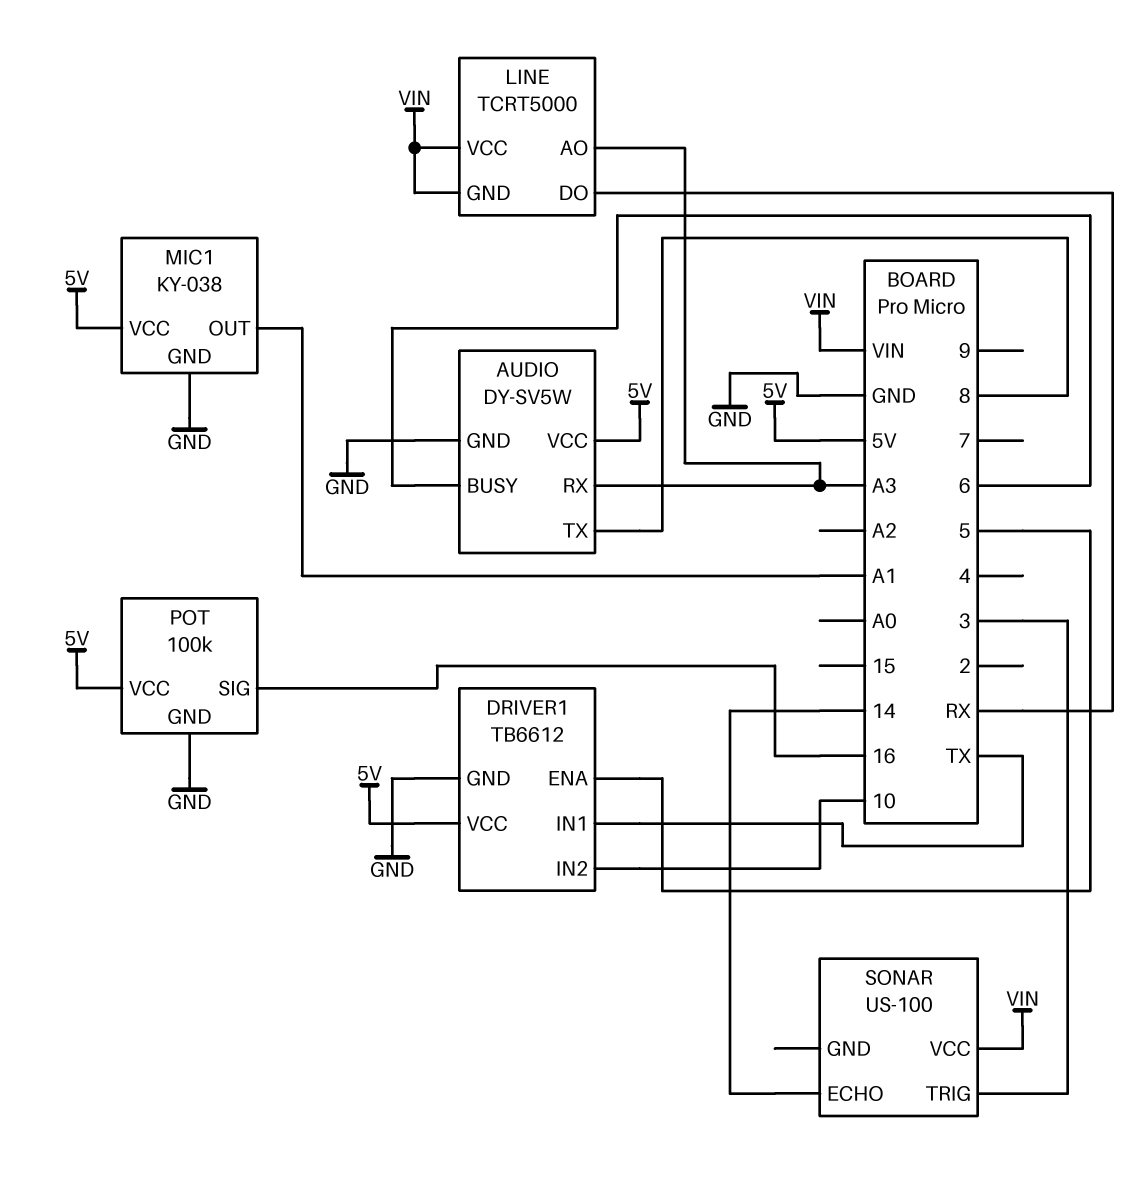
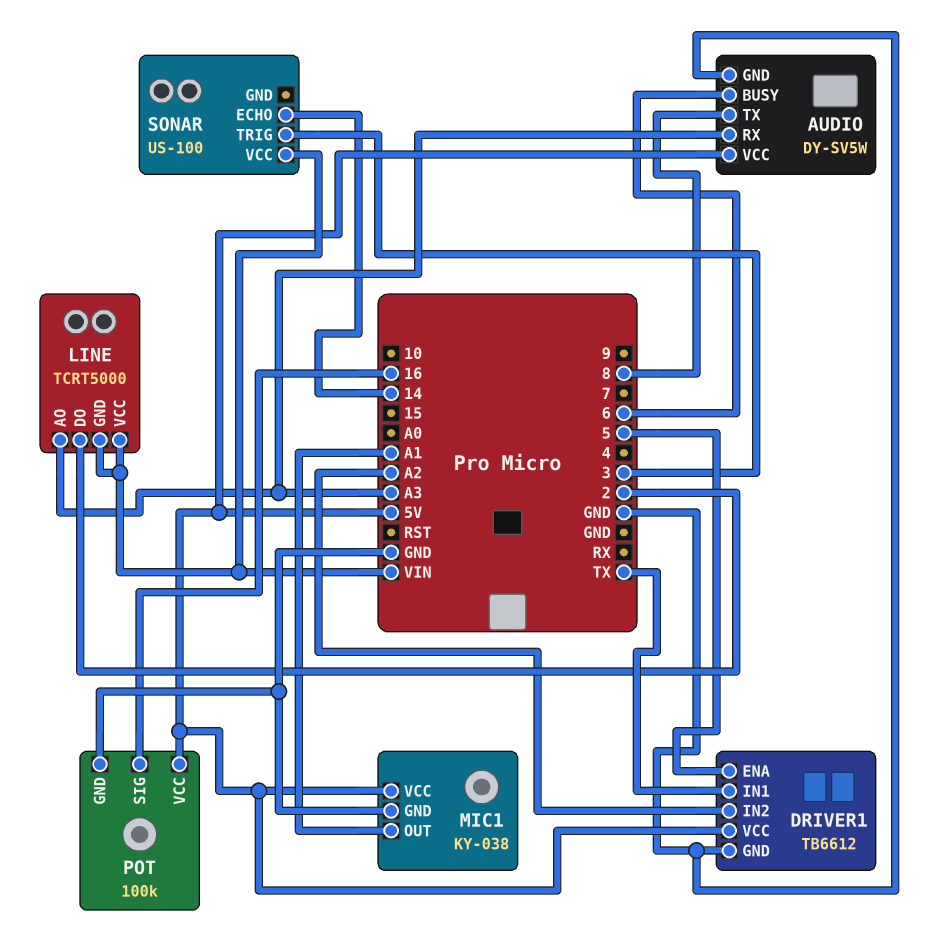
DRIVER1 pin IN2: 10 -> A2
LINE pin DO: RX -> 2

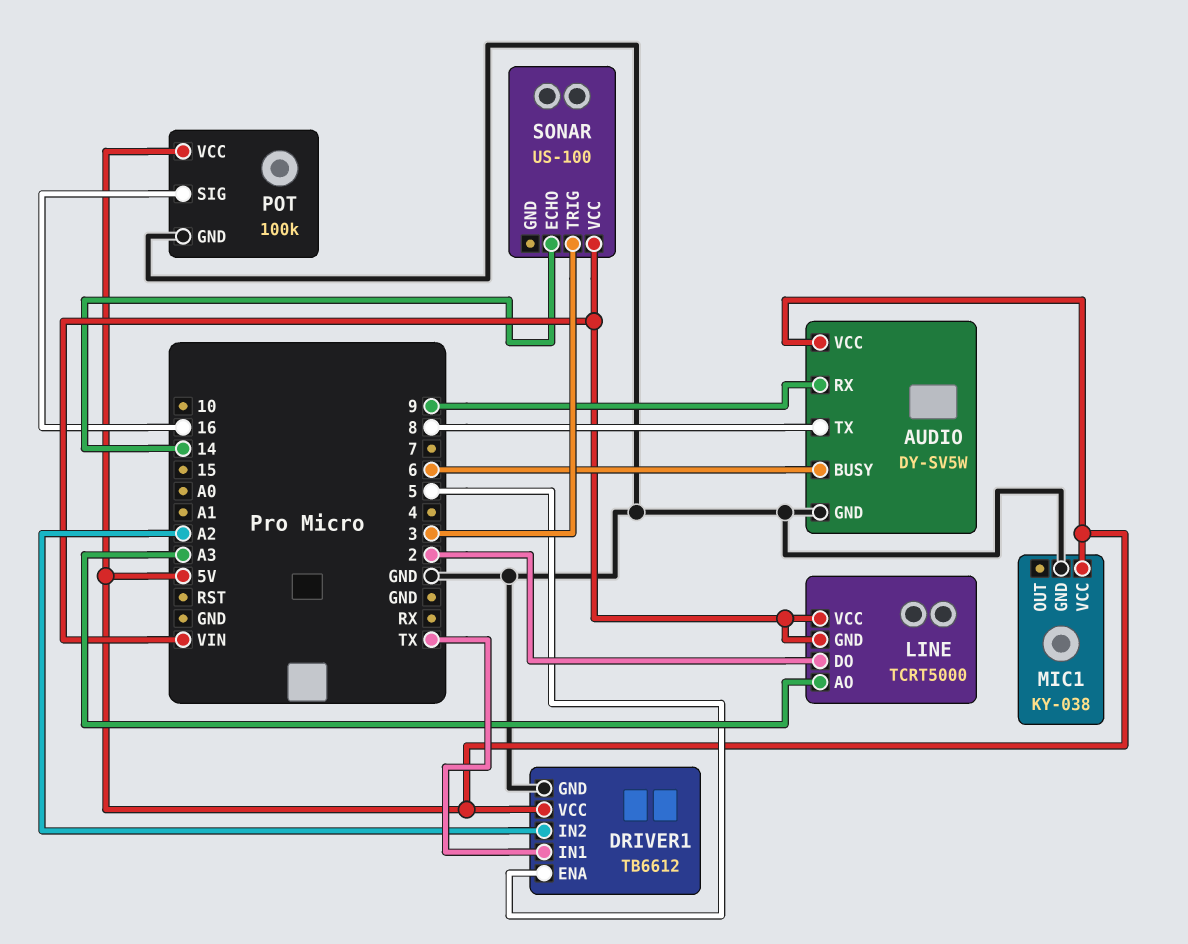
AUDIO pin RX: A3 -> 9
MIC1 pin OUT: A1 -> none

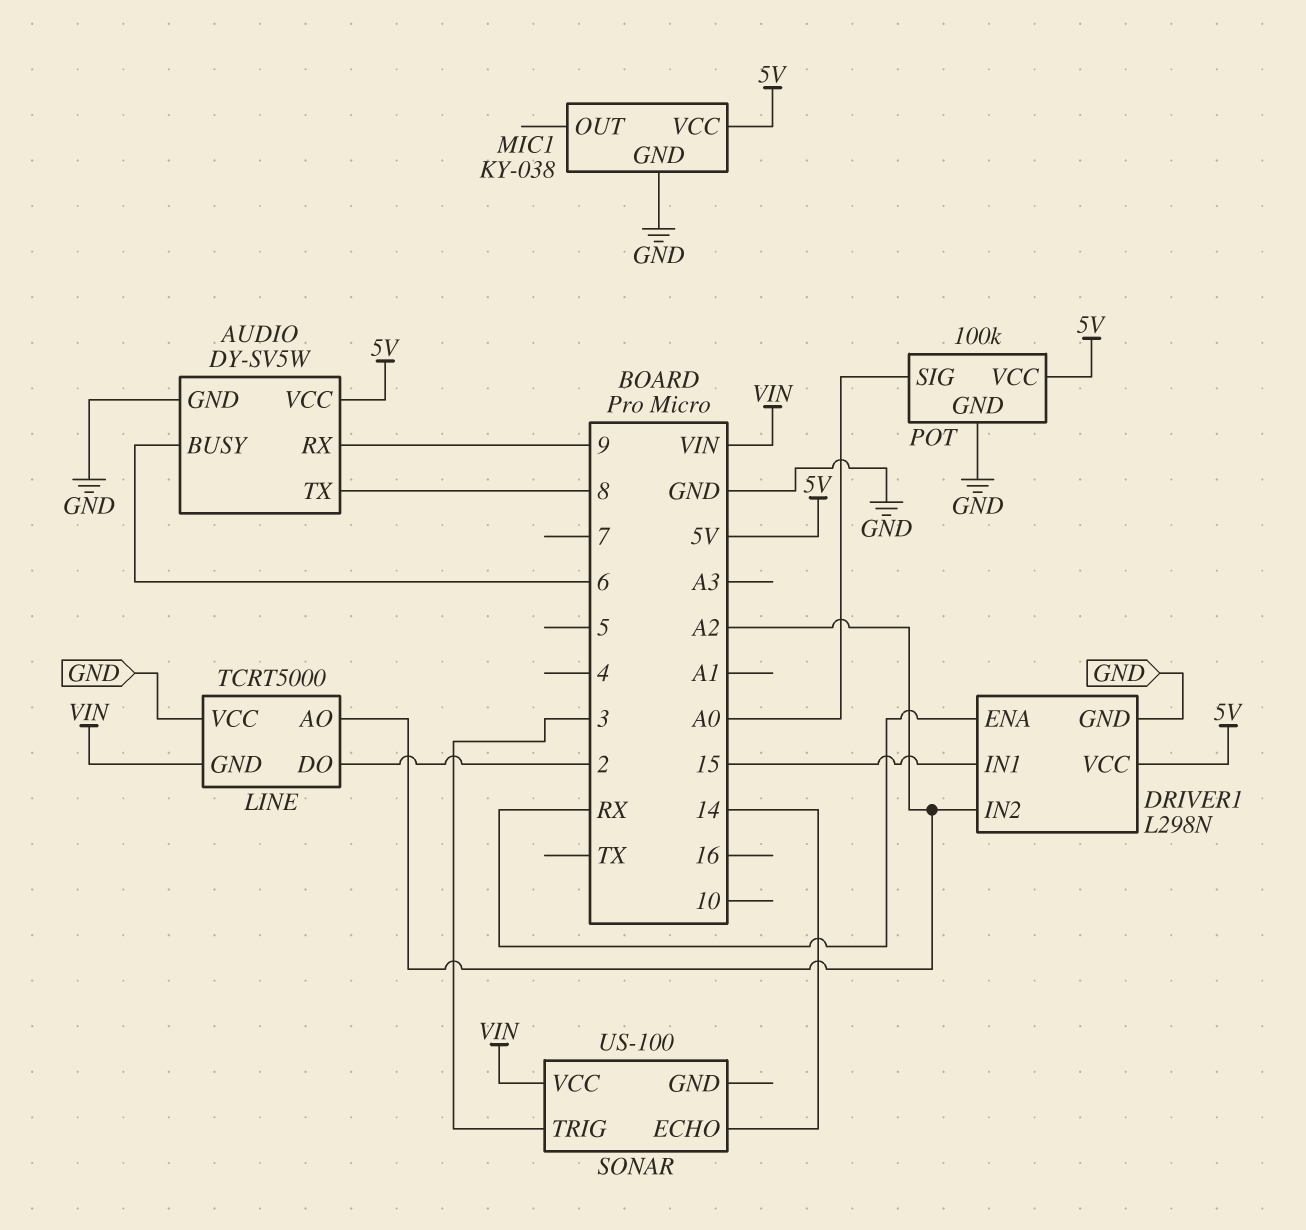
DRIVER1: TB6612 -> L298N
DRIVER1 pin ENA: 5 -> RX
DRIVER1 pin IN1: TX -> 15
LINE pin AO: A3 -> A2
LINE pin VCC: VIN -> GND
POT pin SIG: 16 -> A0

